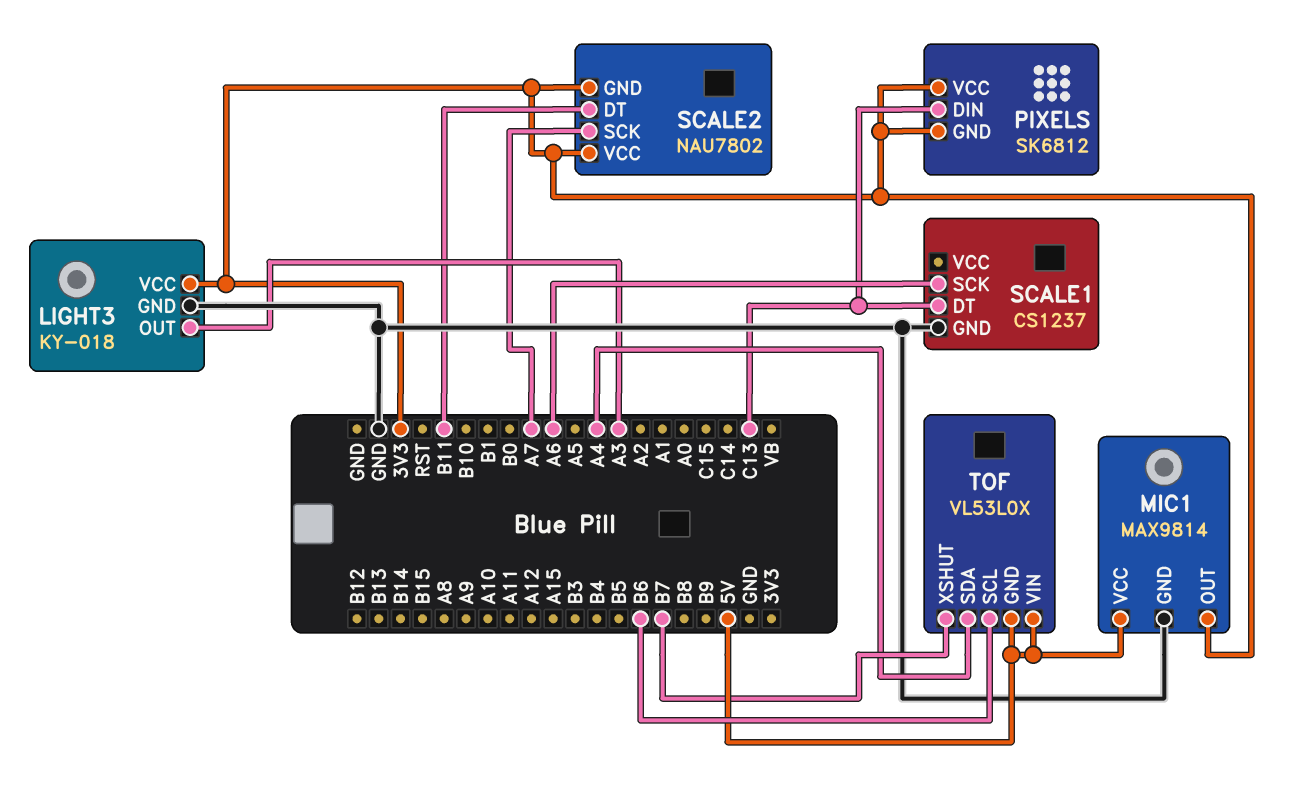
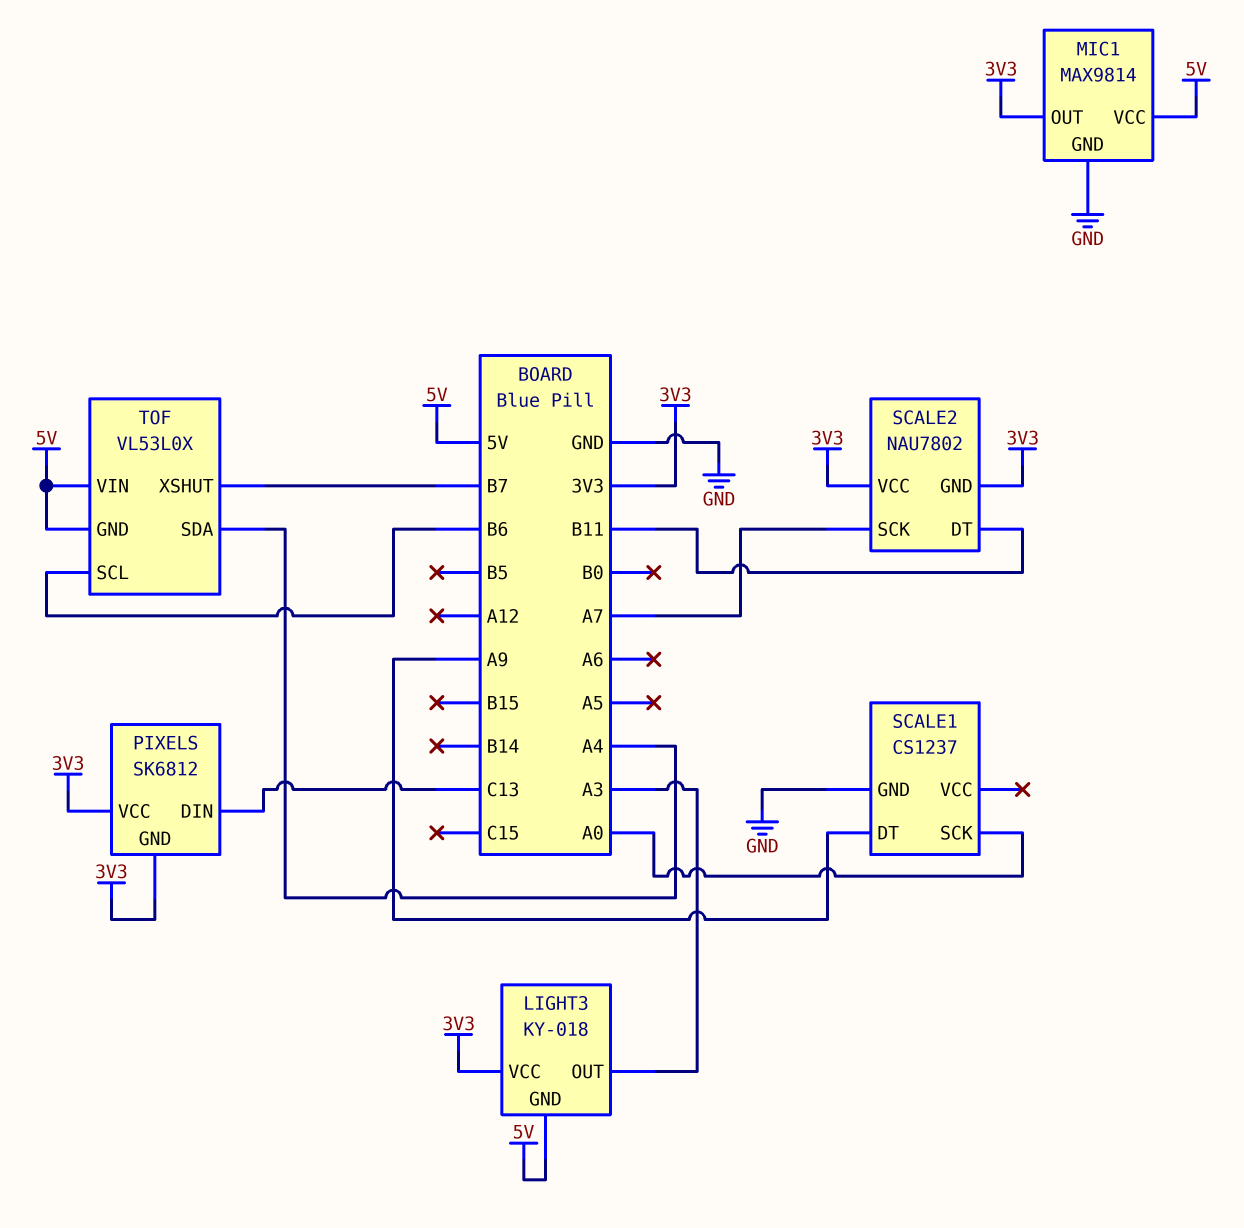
LIGHT3 pin GND: GND -> 5V
SCALE1 pin DT: C13 -> A9
SCALE1 pin SCK: A6 -> A0

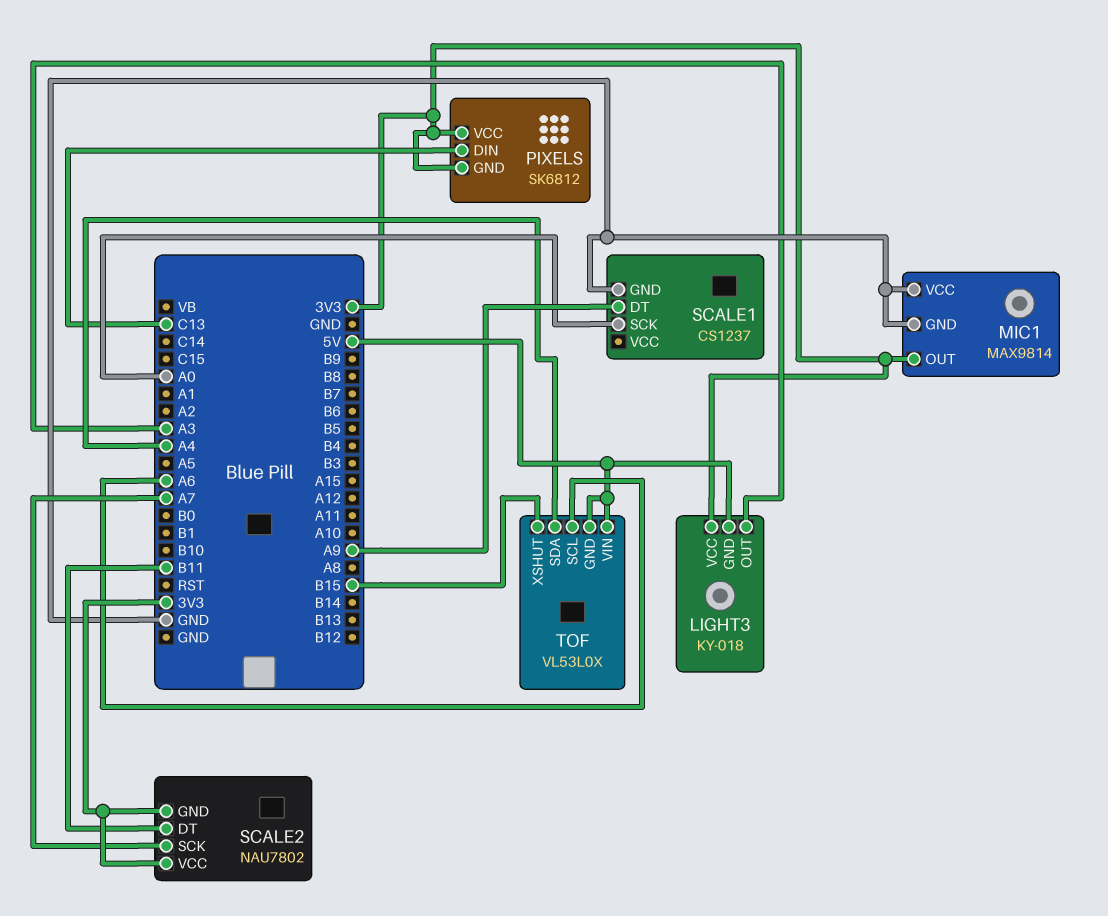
MIC1 pin VCC: 5V -> GND
TOF pin SCL: B6 -> A6
TOF pin XSHUT: B7 -> B15

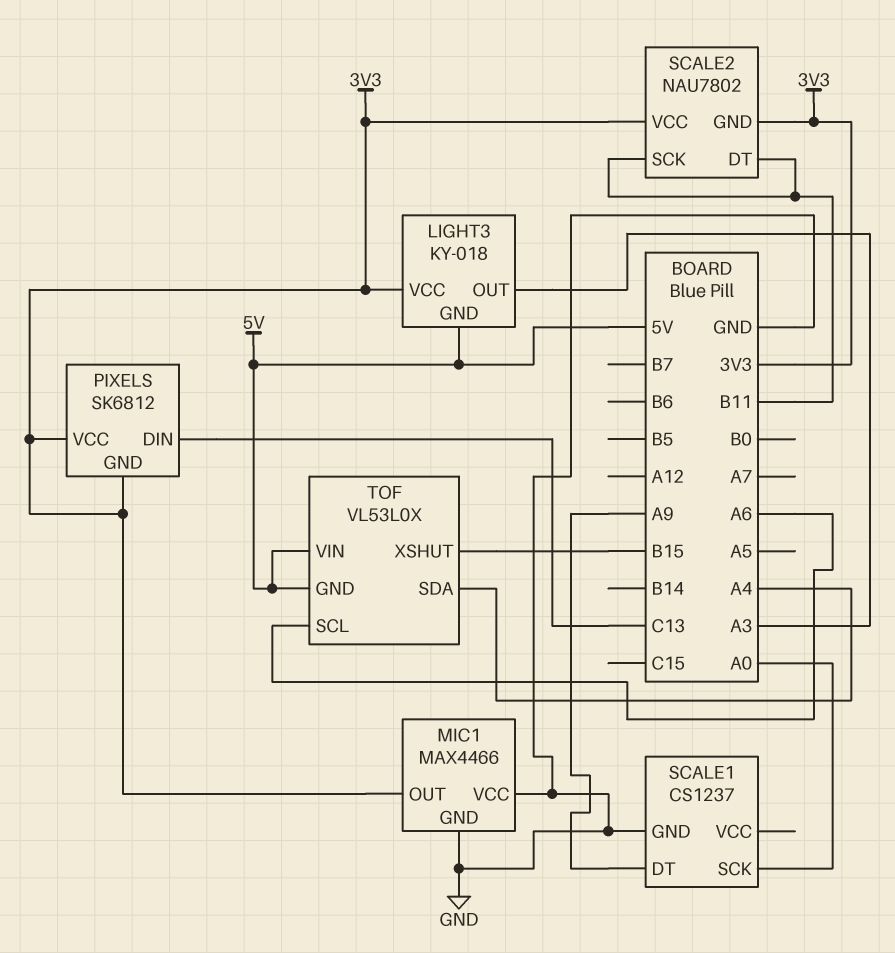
MIC1: MAX9814 -> MAX4466
SCALE2 pin SCK: A7 -> B11

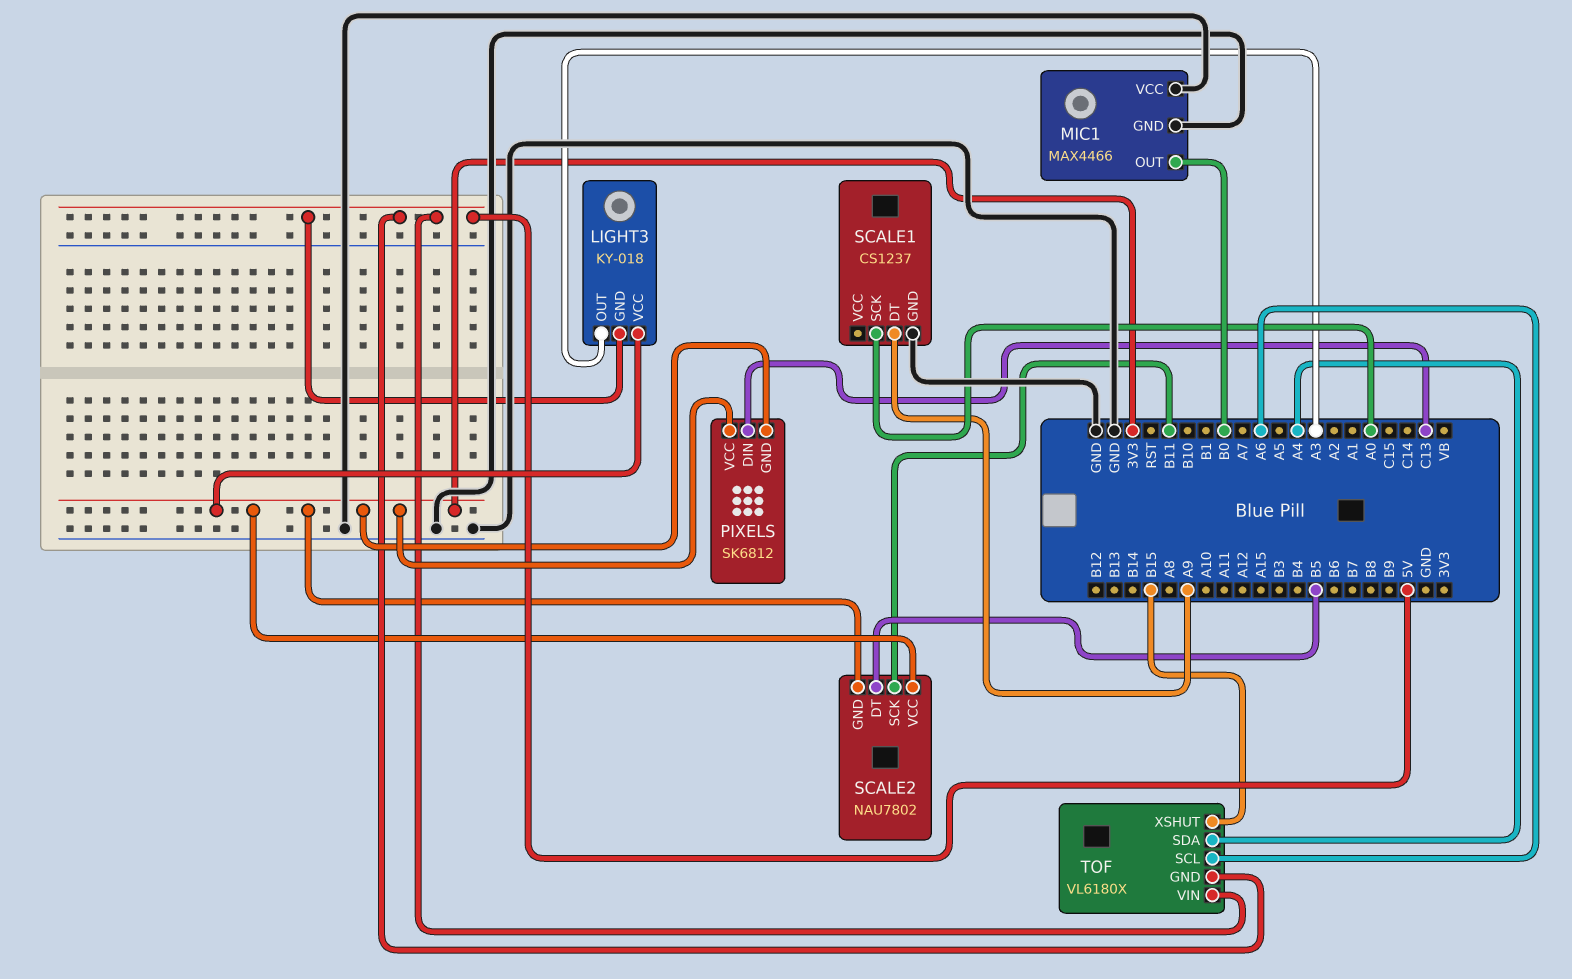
MIC1 pin OUT: 3V3 -> B0
SCALE2 pin DT: B11 -> B5
TOF: VL53L0X -> VL6180X

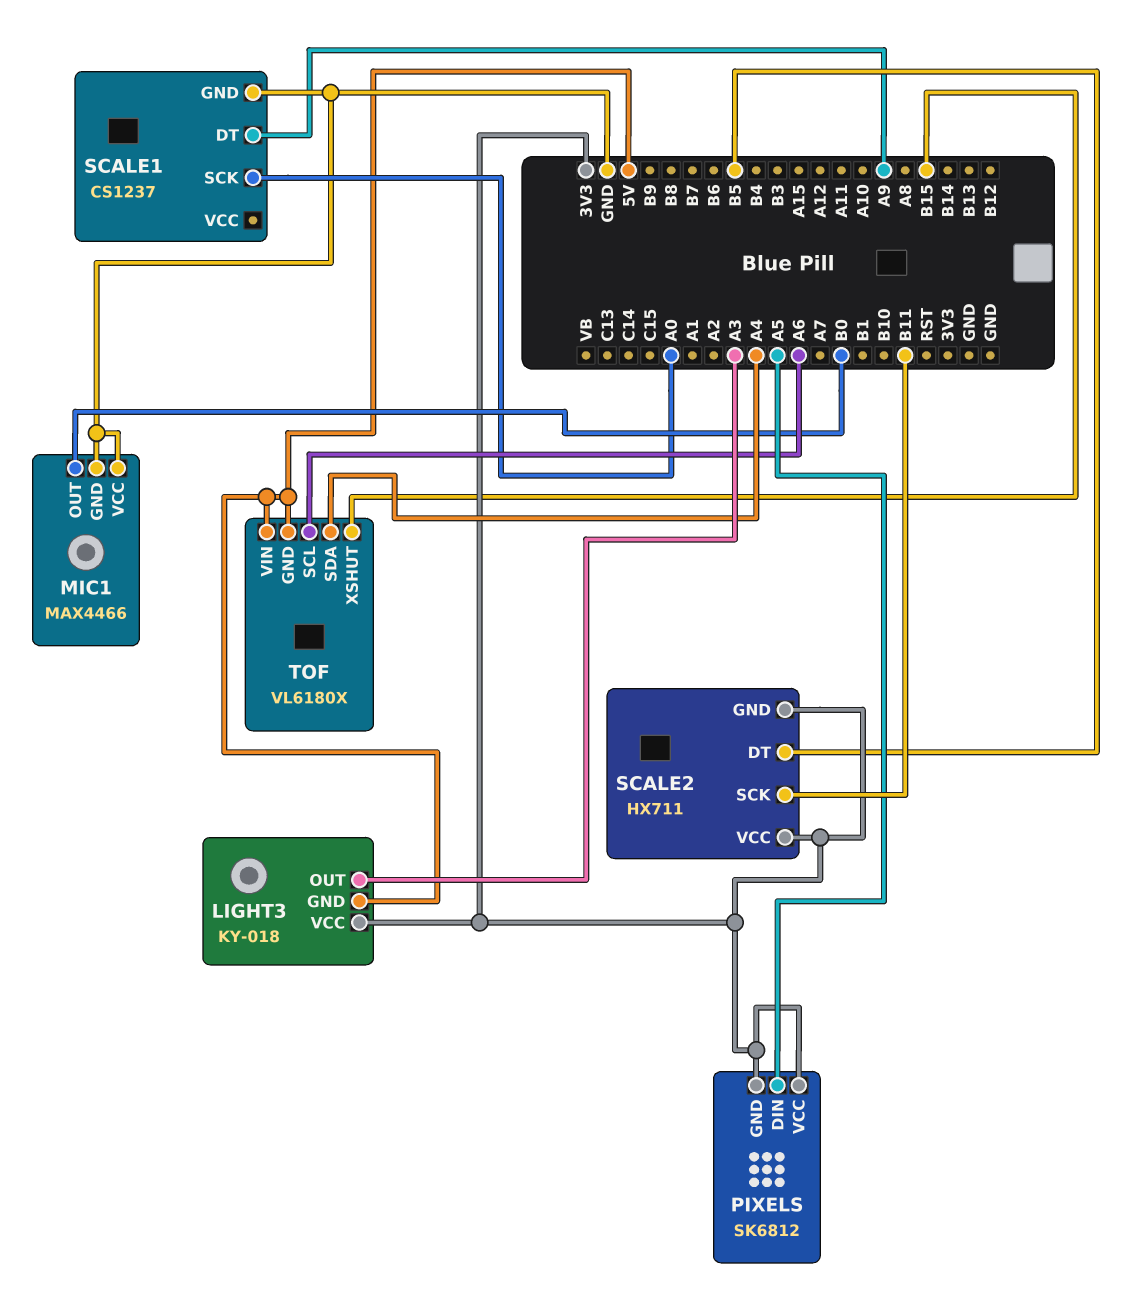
PIXELS pin DIN: C13 -> A5
SCALE2: NAU7802 -> HX711

